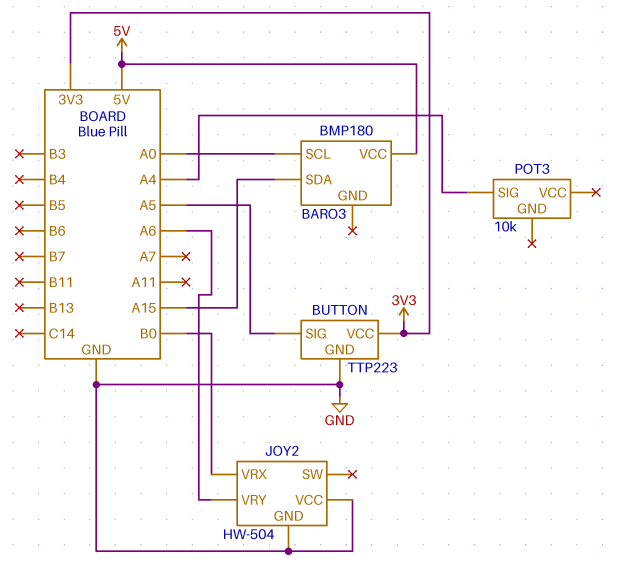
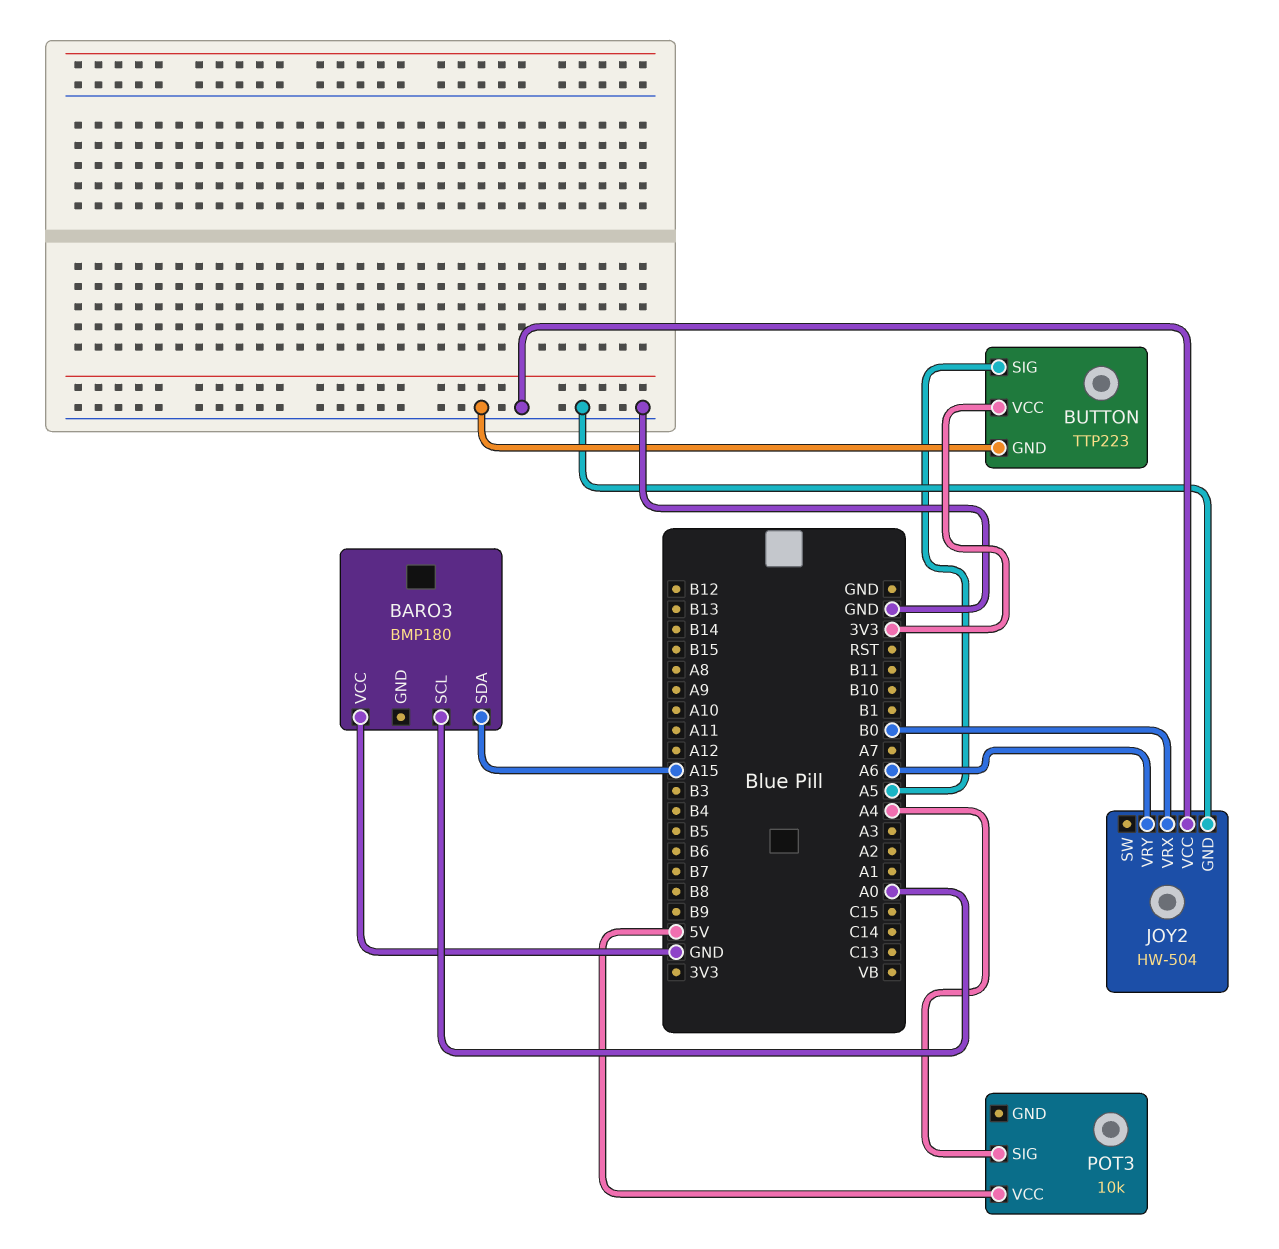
BARO3 pin VCC: 5V -> GND
POT3 pin VCC: none -> 5V

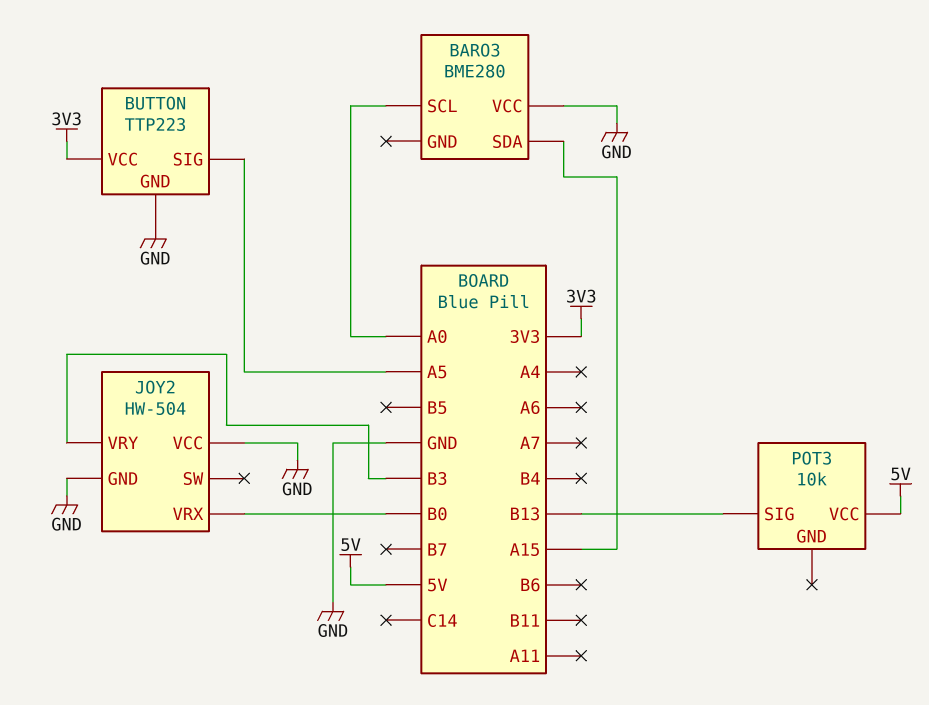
BARO3: BMP180 -> BME280
JOY2 pin VRY: A6 -> B3
POT3 pin SIG: A4 -> B13

